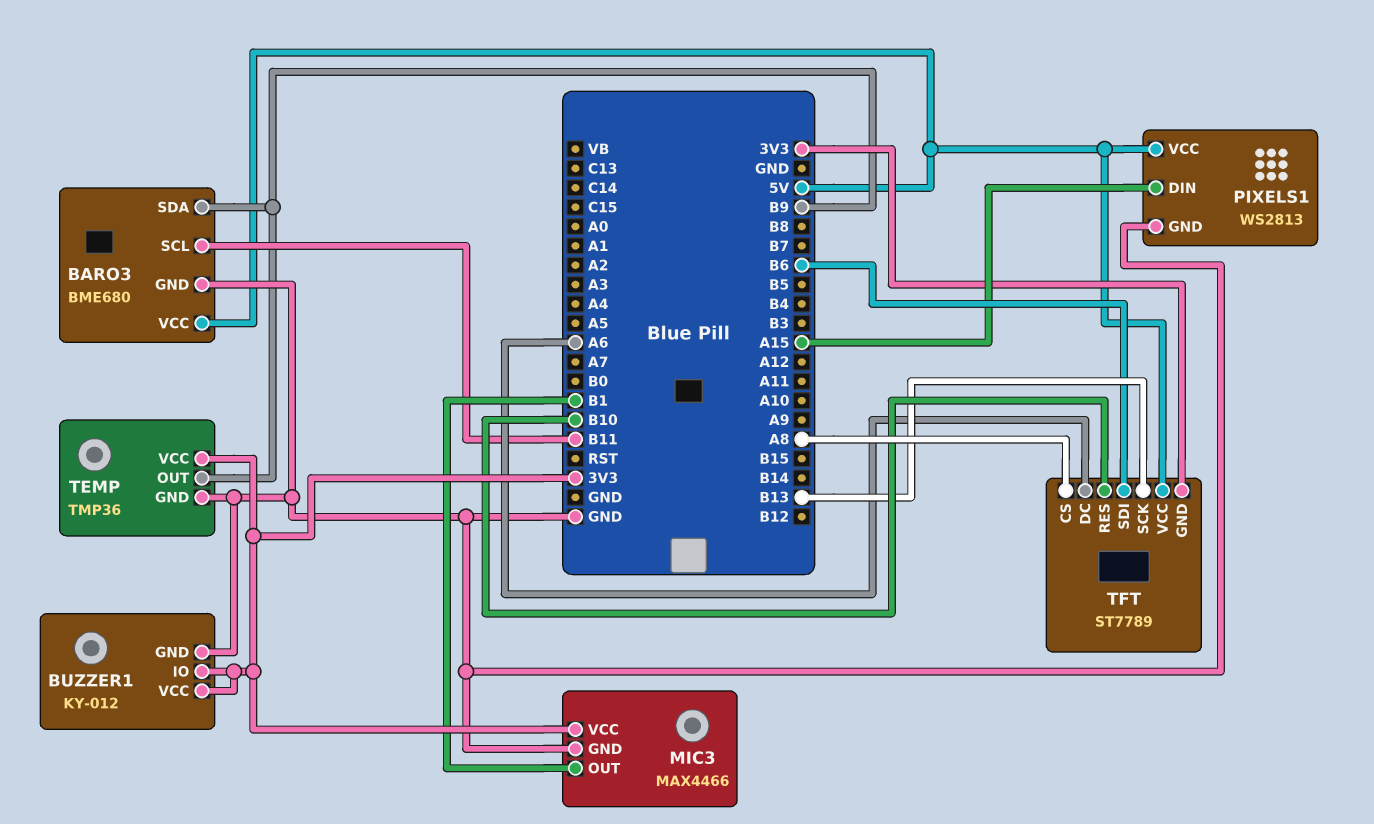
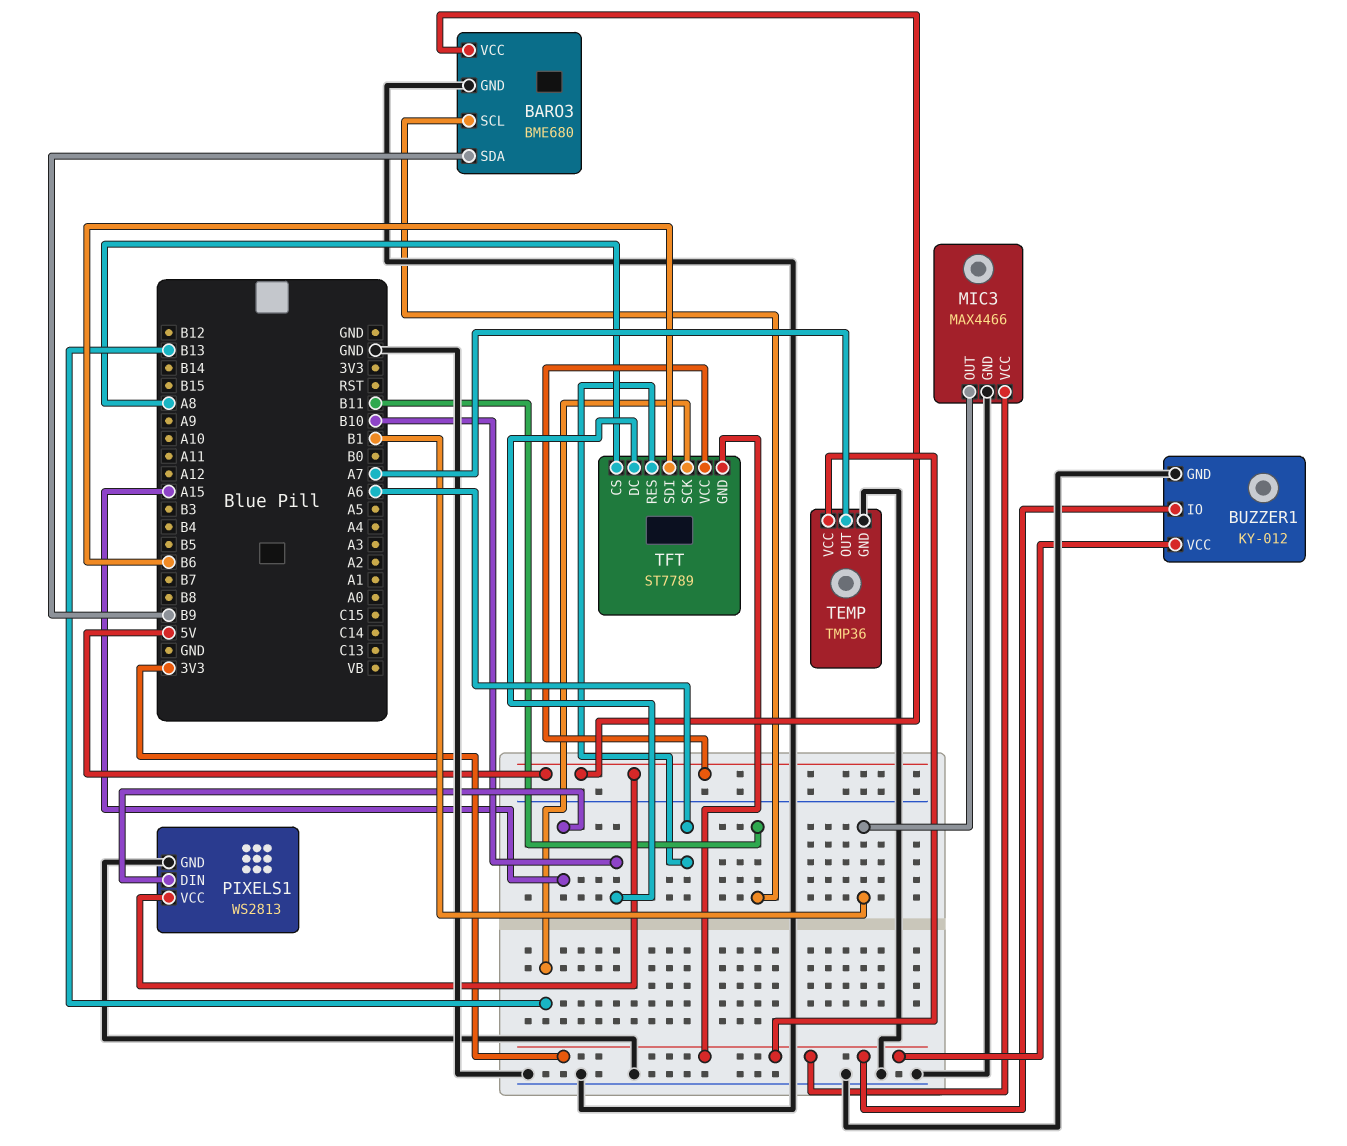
TEMP pin OUT: B9 -> A7
TFT pin DC: A6 -> B10
TFT pin RES: B10 -> A6

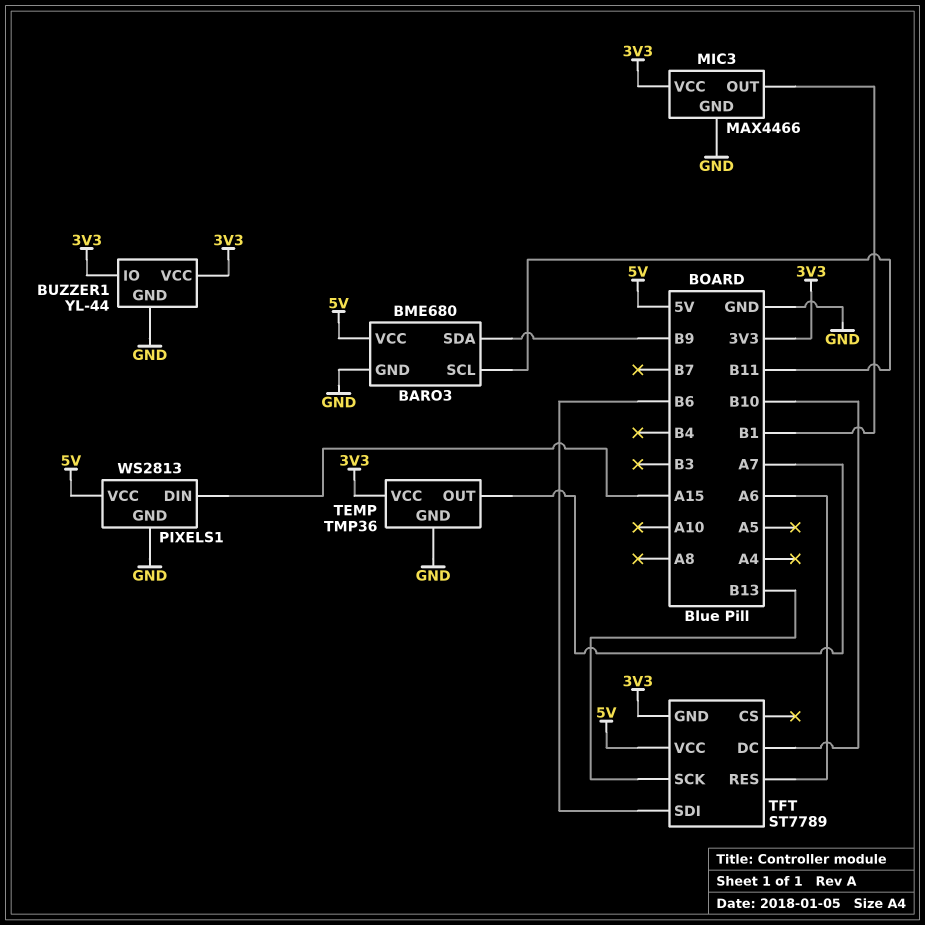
BUZZER1: KY-012 -> YL-44
TFT pin CS: A8 -> none

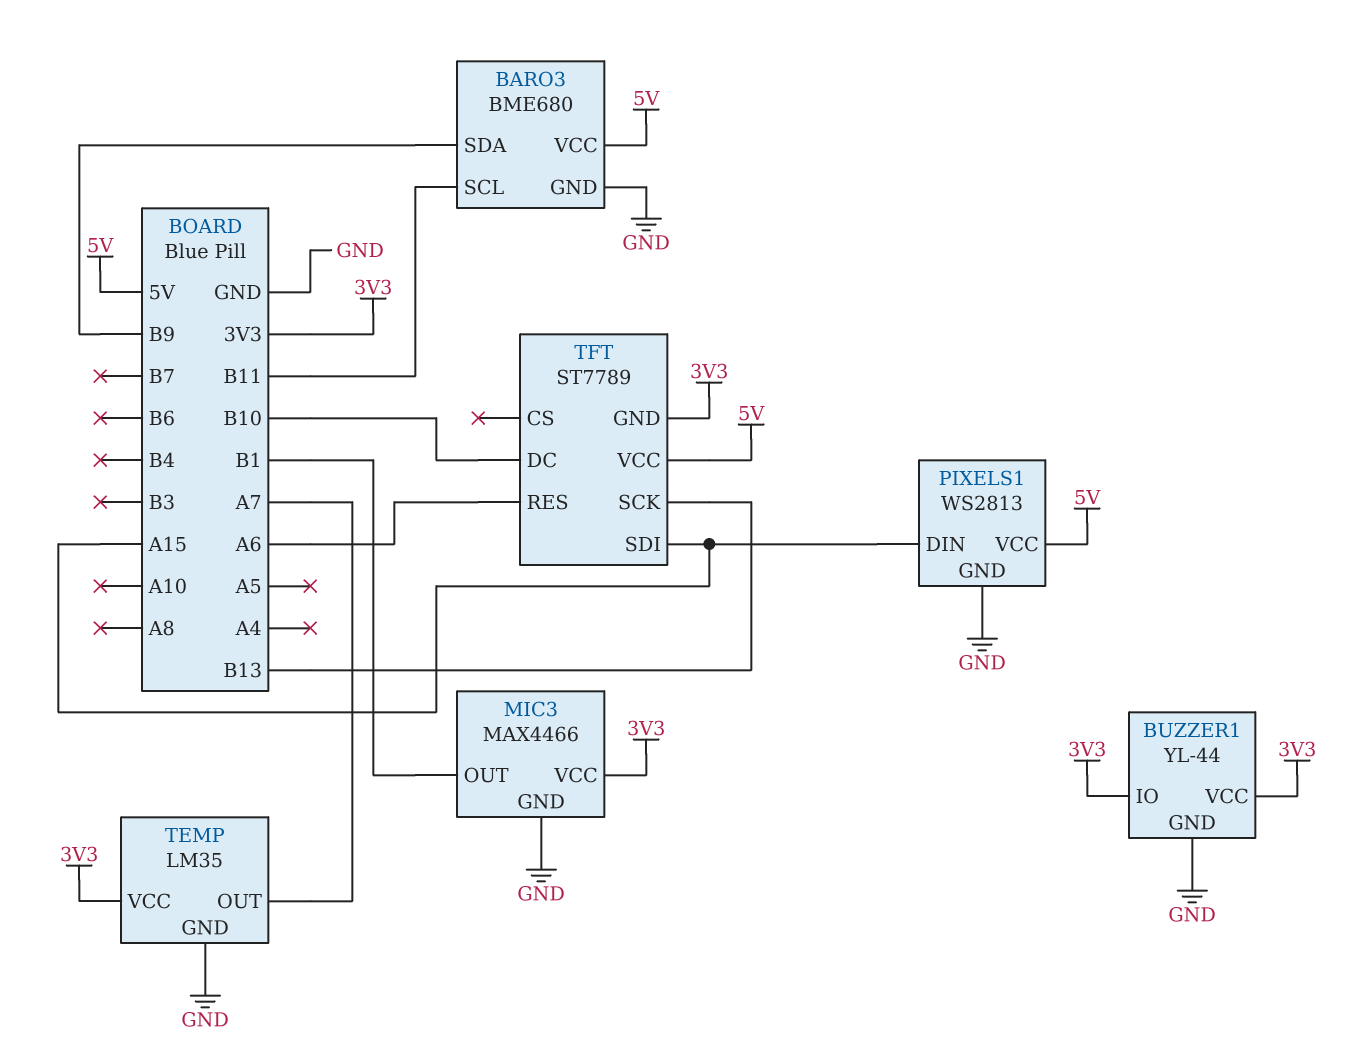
TEMP: TMP36 -> LM35
TFT pin SDI: B6 -> A15

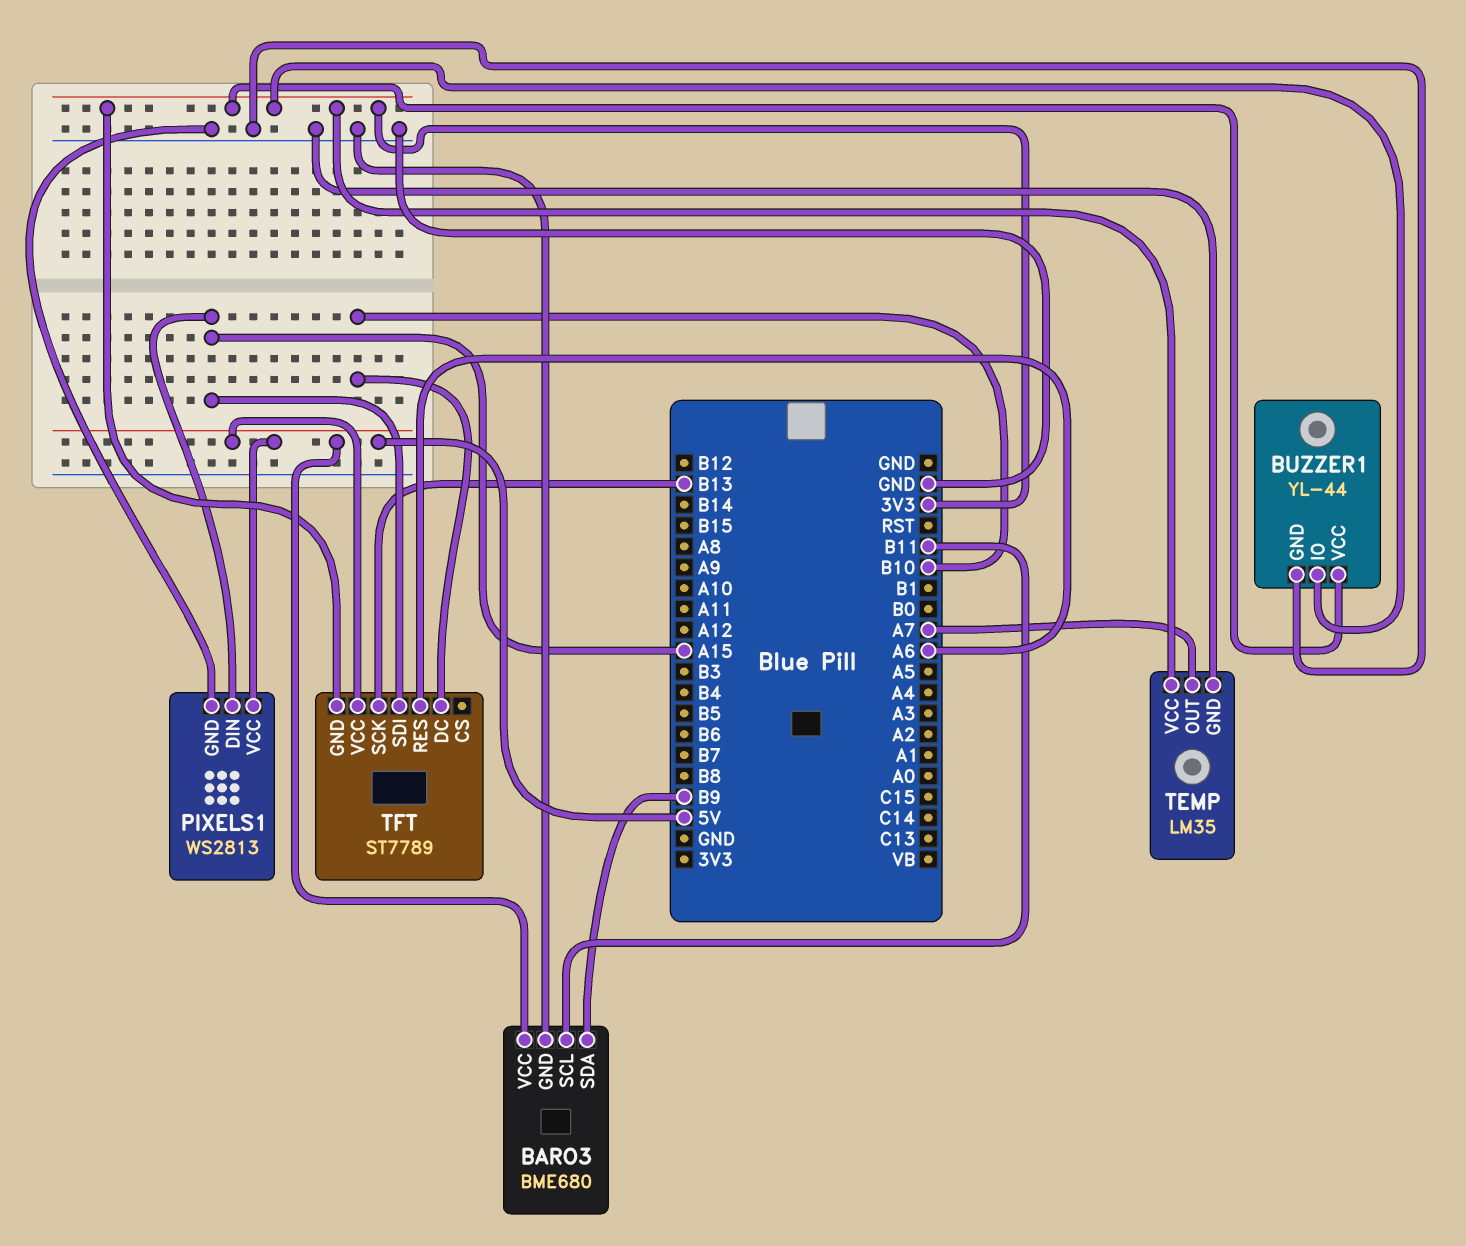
MIC3: MAX4466 -> none
MIC3 pin GND: GND -> none
MIC3 pin OUT: B1 -> none
MIC3 pin VCC: 3V3 -> none

